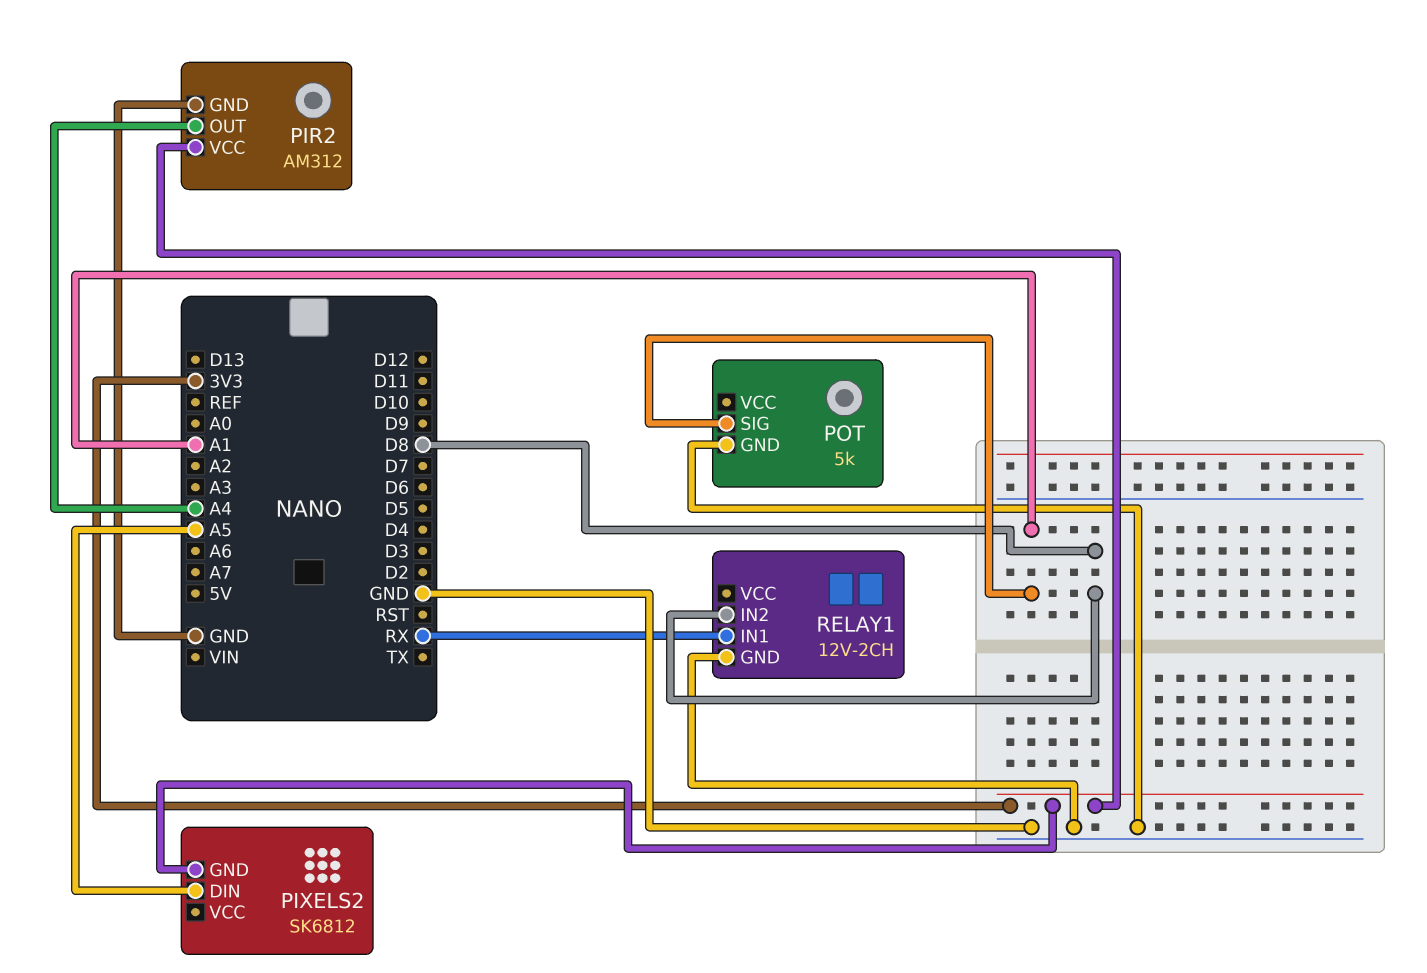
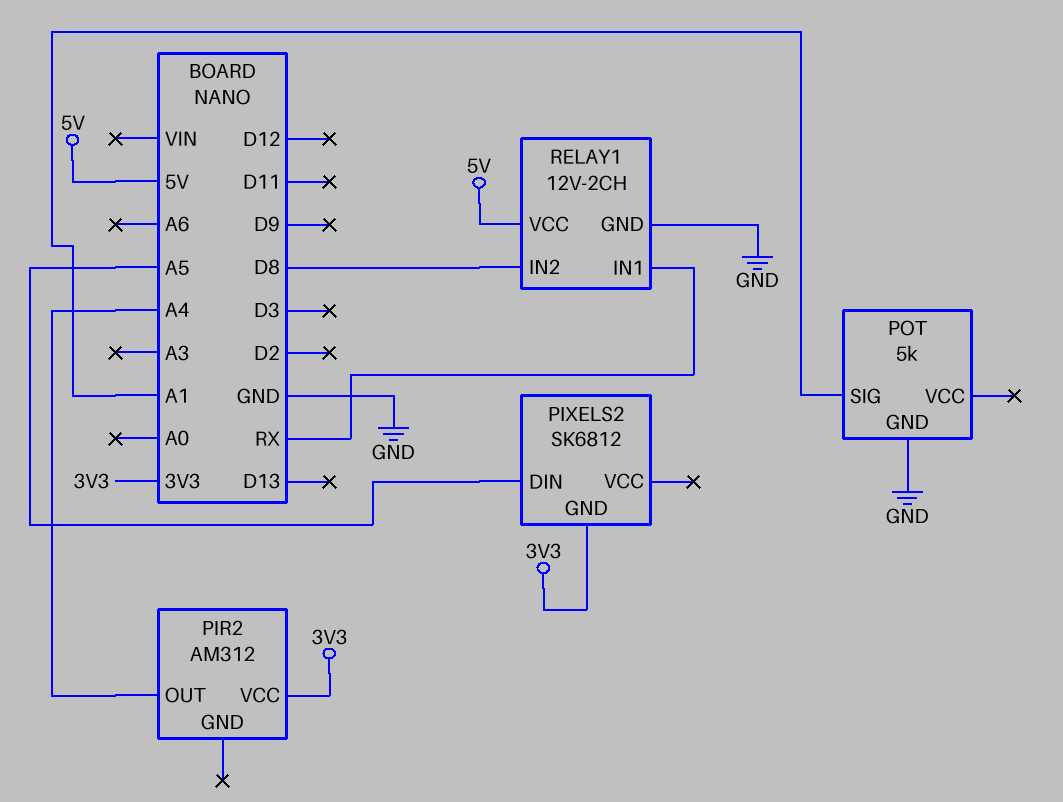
PIR2 pin GND: GND -> none
RELAY1 pin VCC: none -> 5V

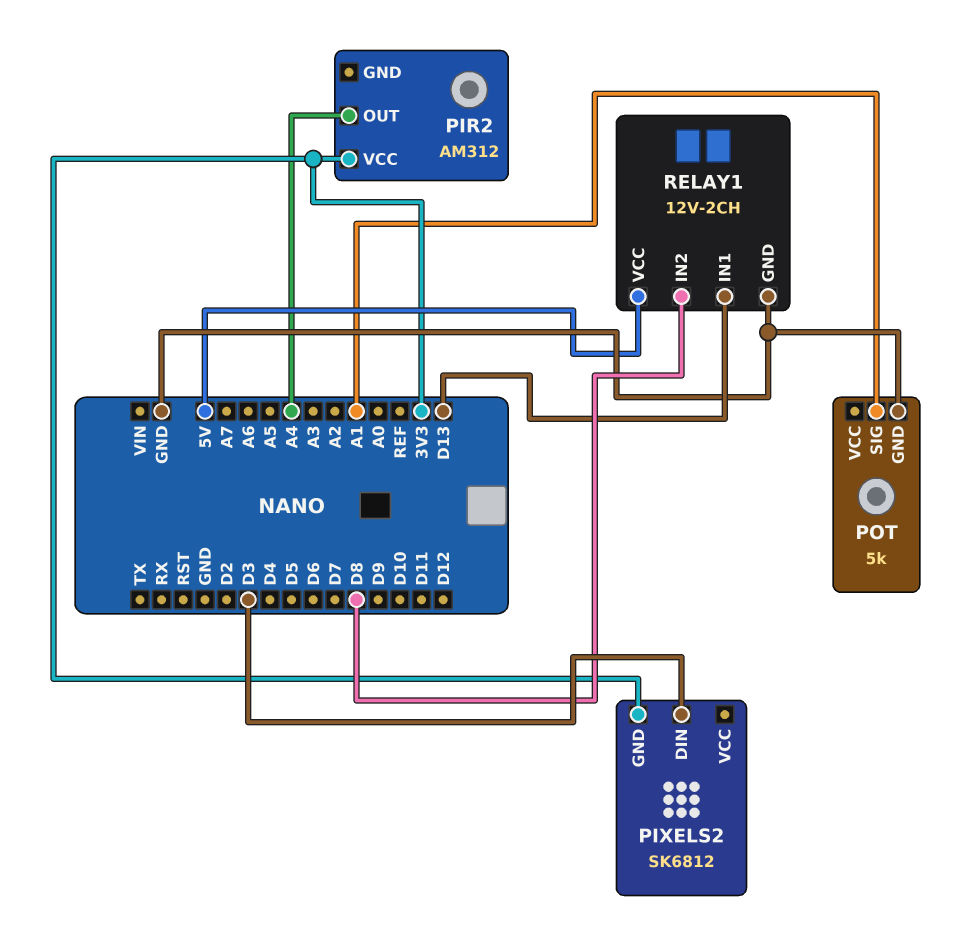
PIXELS2 pin DIN: A5 -> D3
RELAY1 pin IN1: RX -> D13

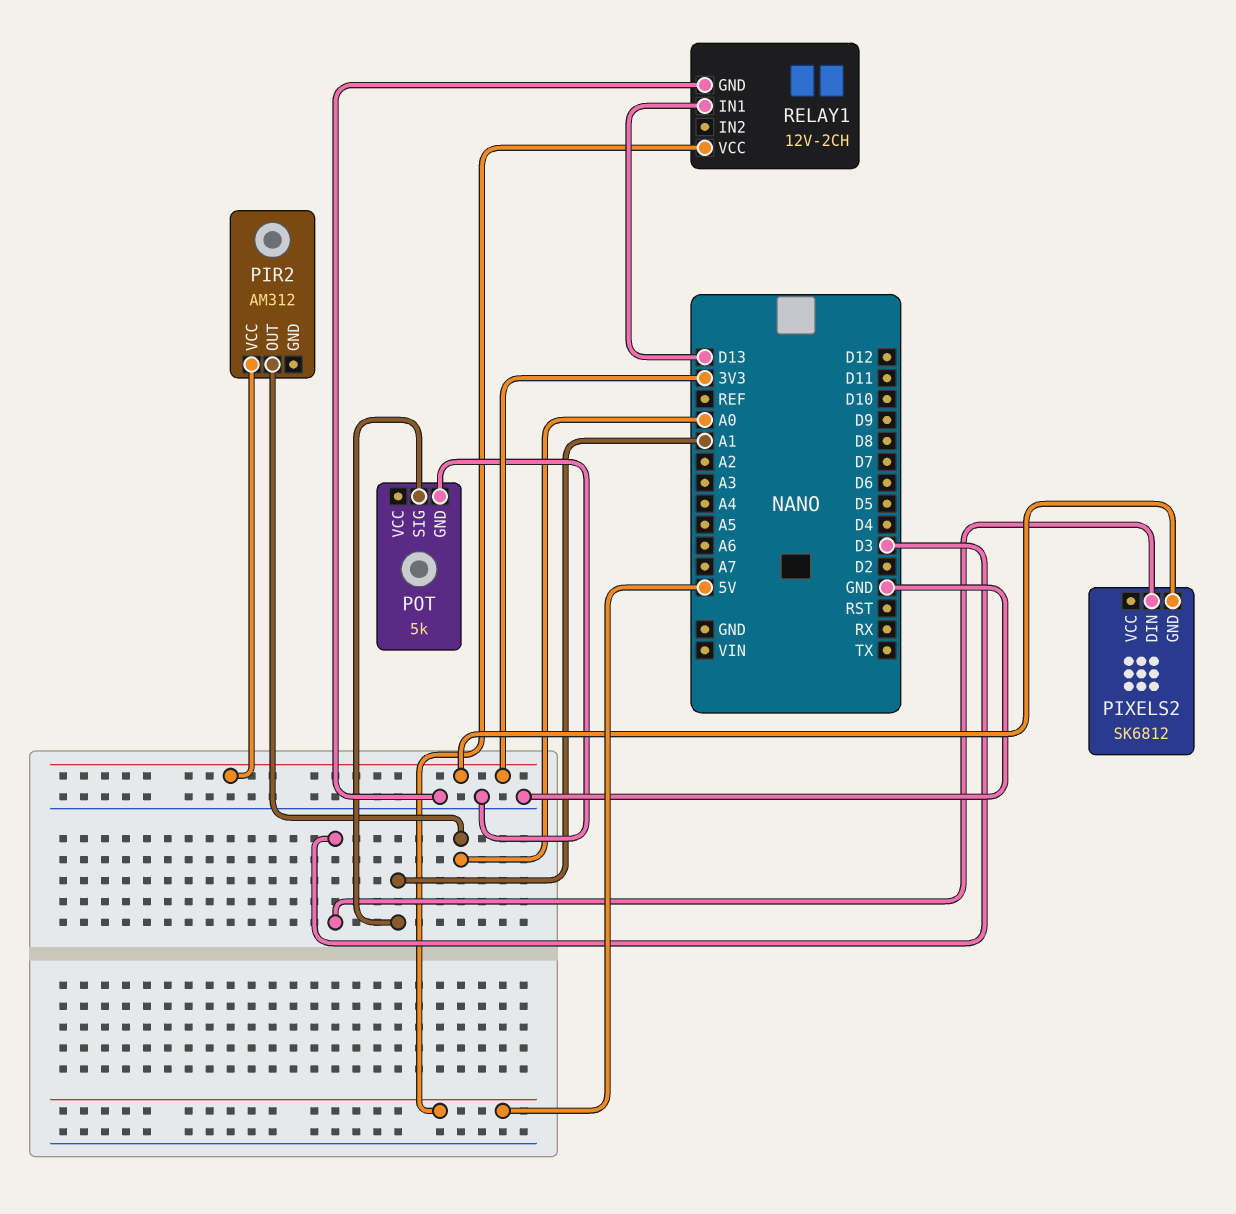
PIR2 pin OUT: A4 -> A0
RELAY1 pin IN2: D8 -> none

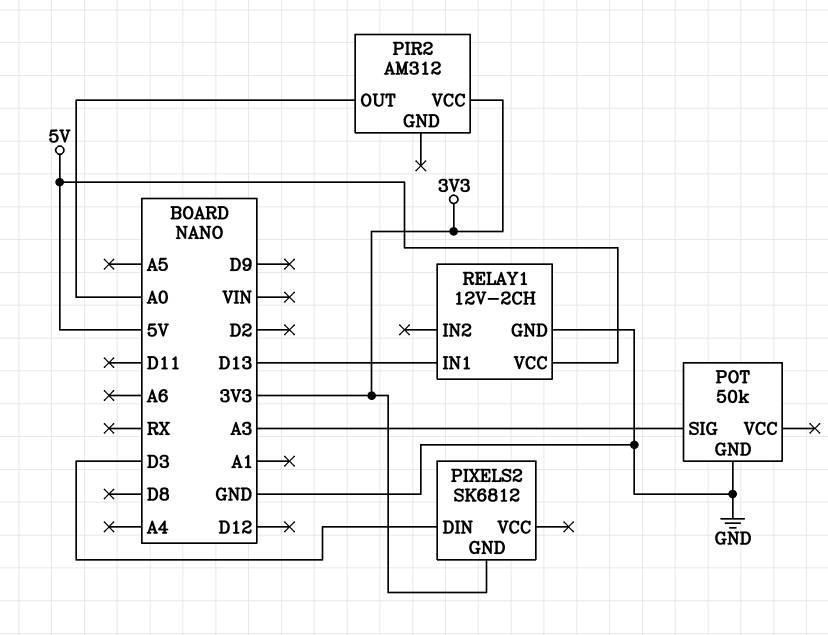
POT: 5k -> 50k
POT pin SIG: A1 -> A3

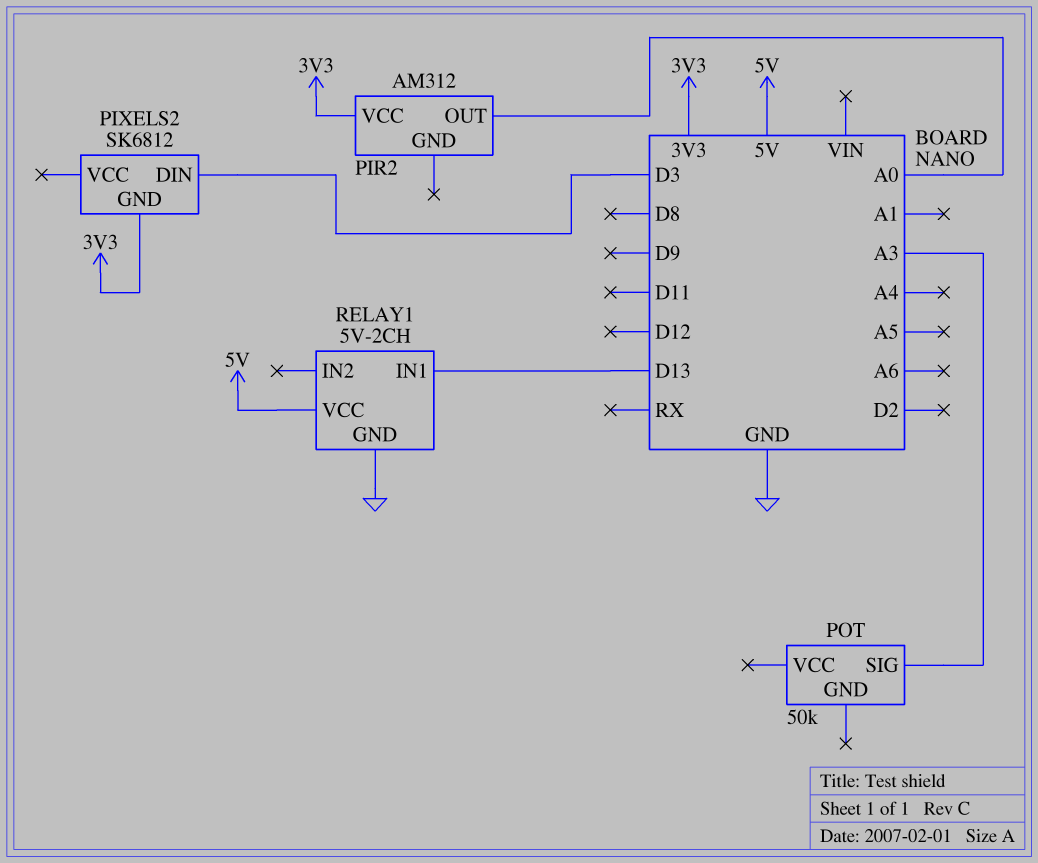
POT pin GND: GND -> none
RELAY1: 12V-2CH -> 5V-2CH

